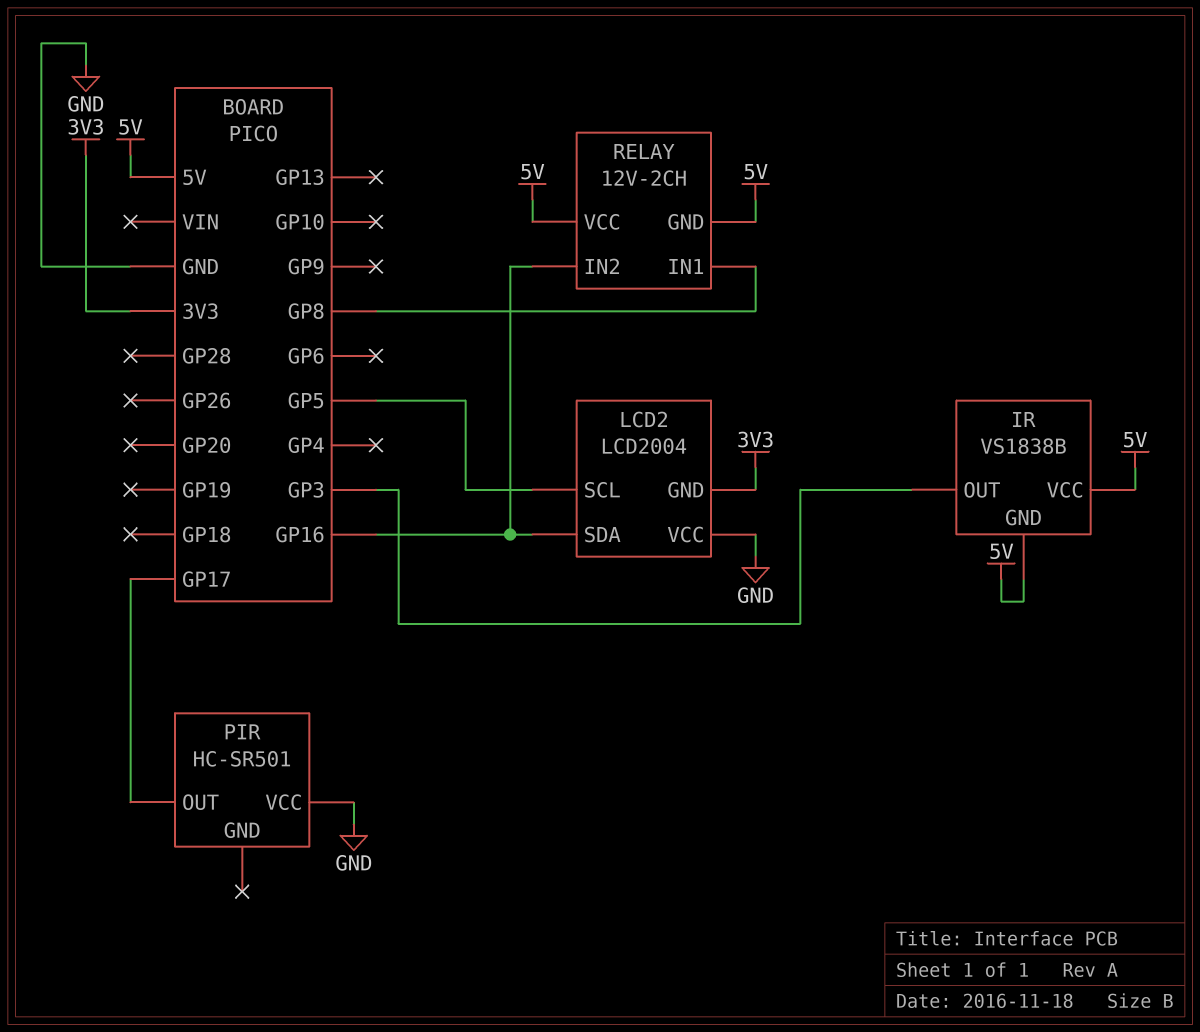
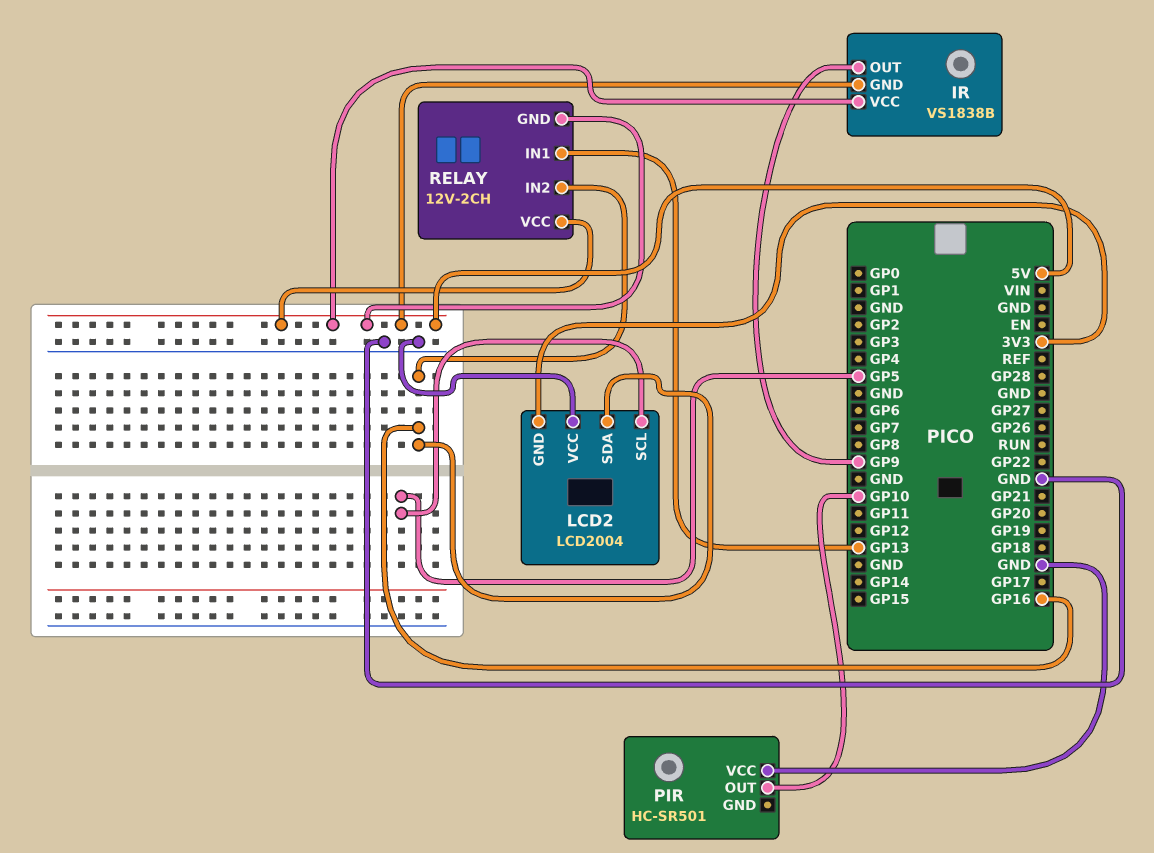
IR pin OUT: GP3 -> GP9
PIR pin OUT: GP17 -> GP10
RELAY pin IN1: GP8 -> GP13

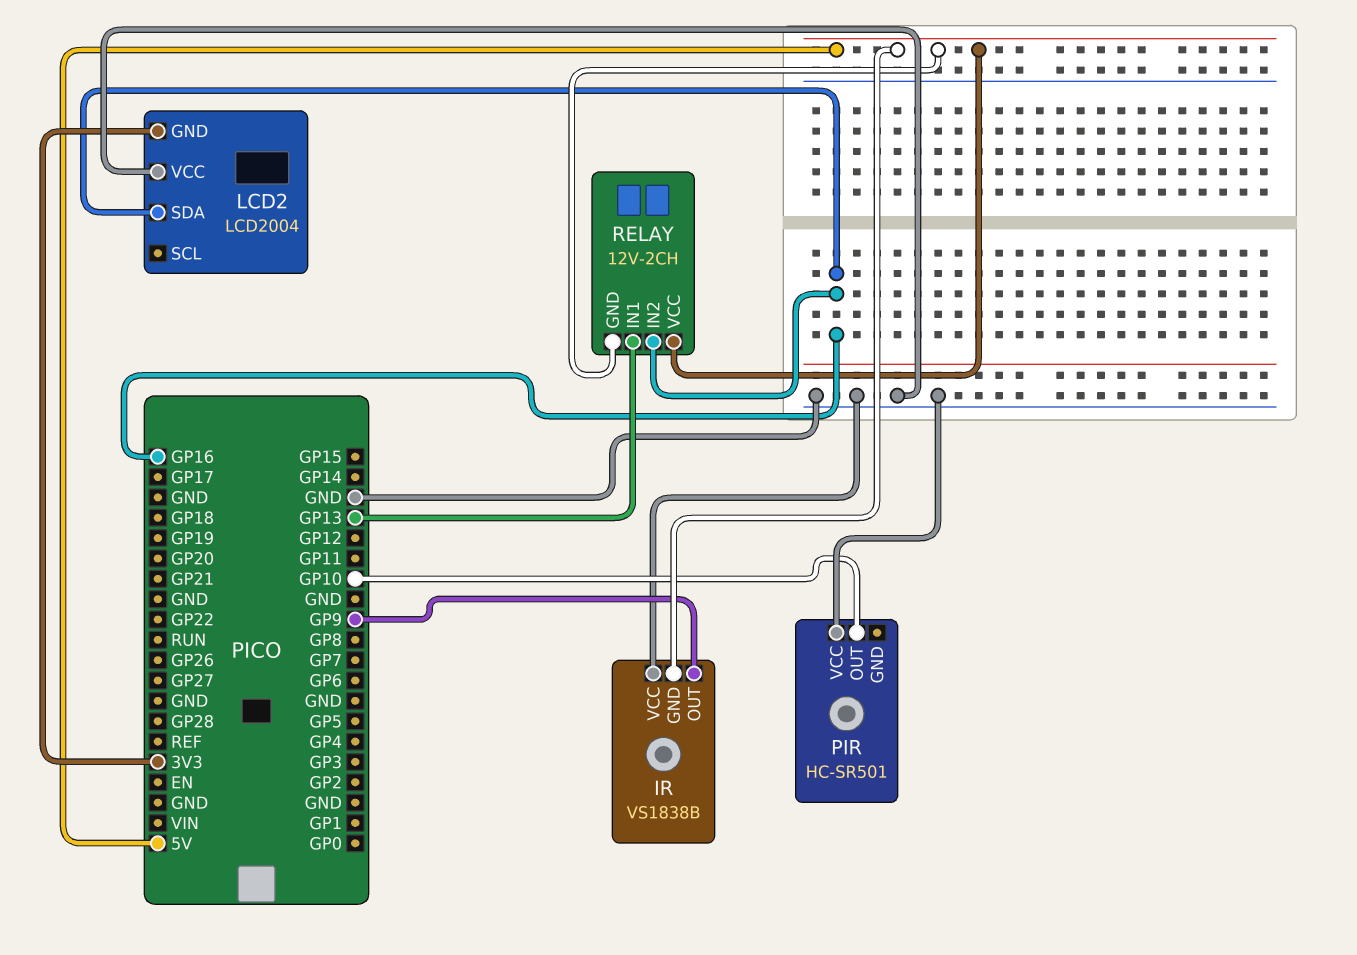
IR pin VCC: 5V -> GND
LCD2 pin SCL: GP5 -> none

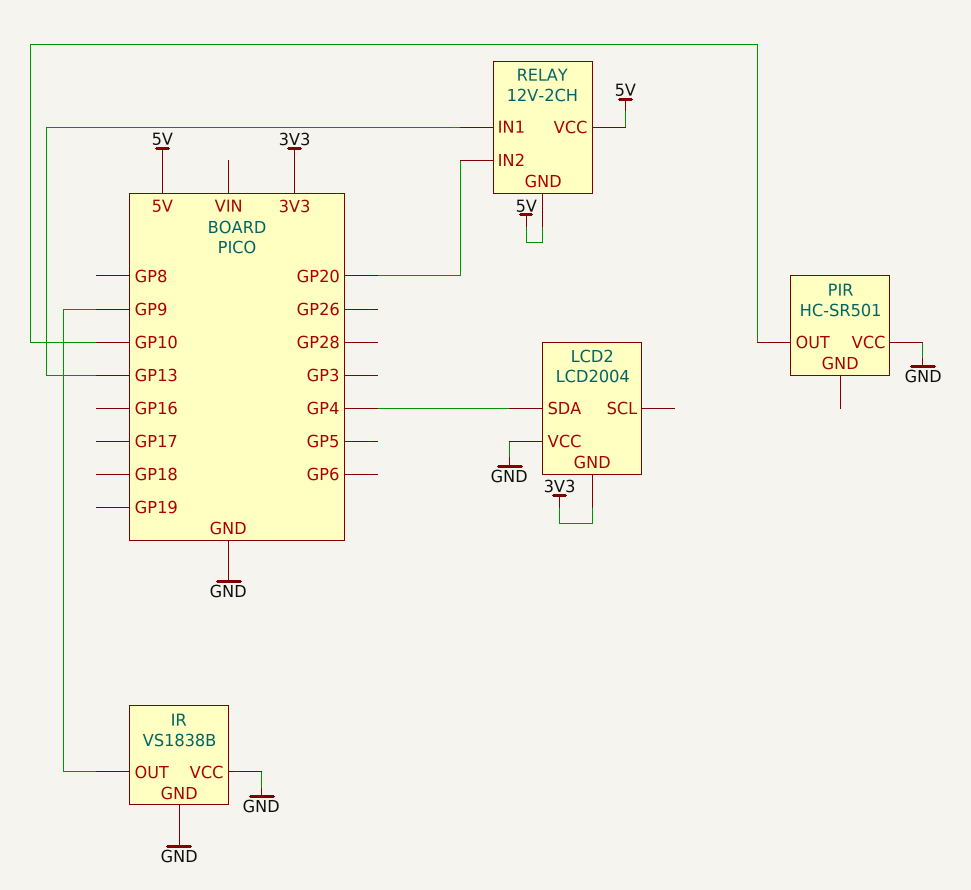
IR pin GND: 5V -> GND
LCD2 pin SDA: GP16 -> GP4
RELAY pin IN2: GP16 -> GP20

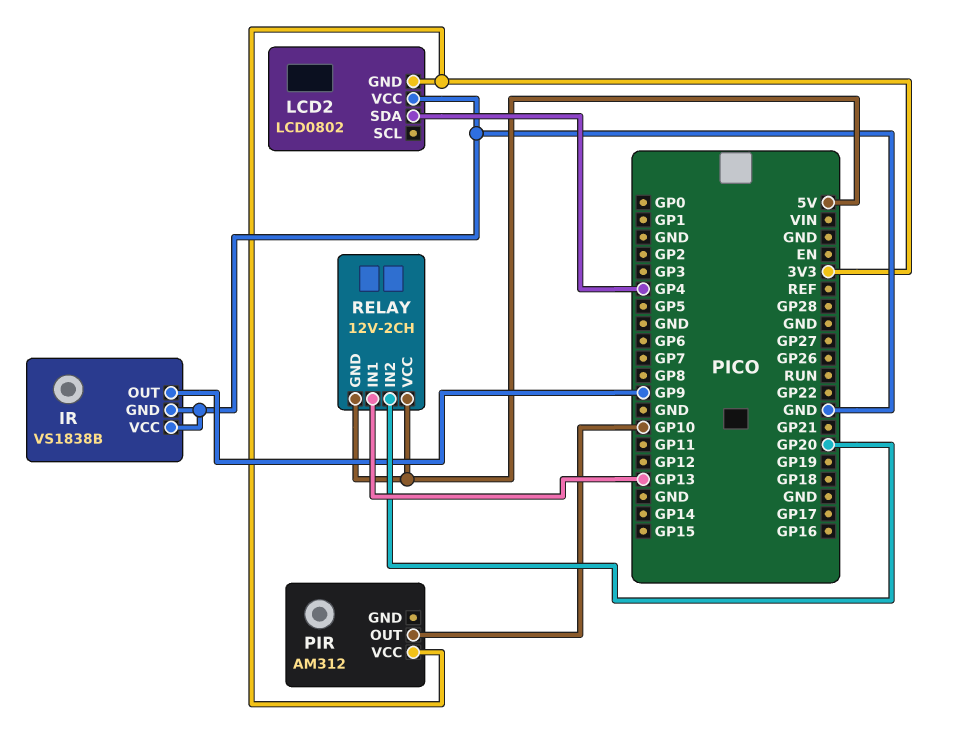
LCD2: LCD2004 -> LCD0802
PIR: HC-SR501 -> AM312
PIR pin VCC: GND -> 3V3

